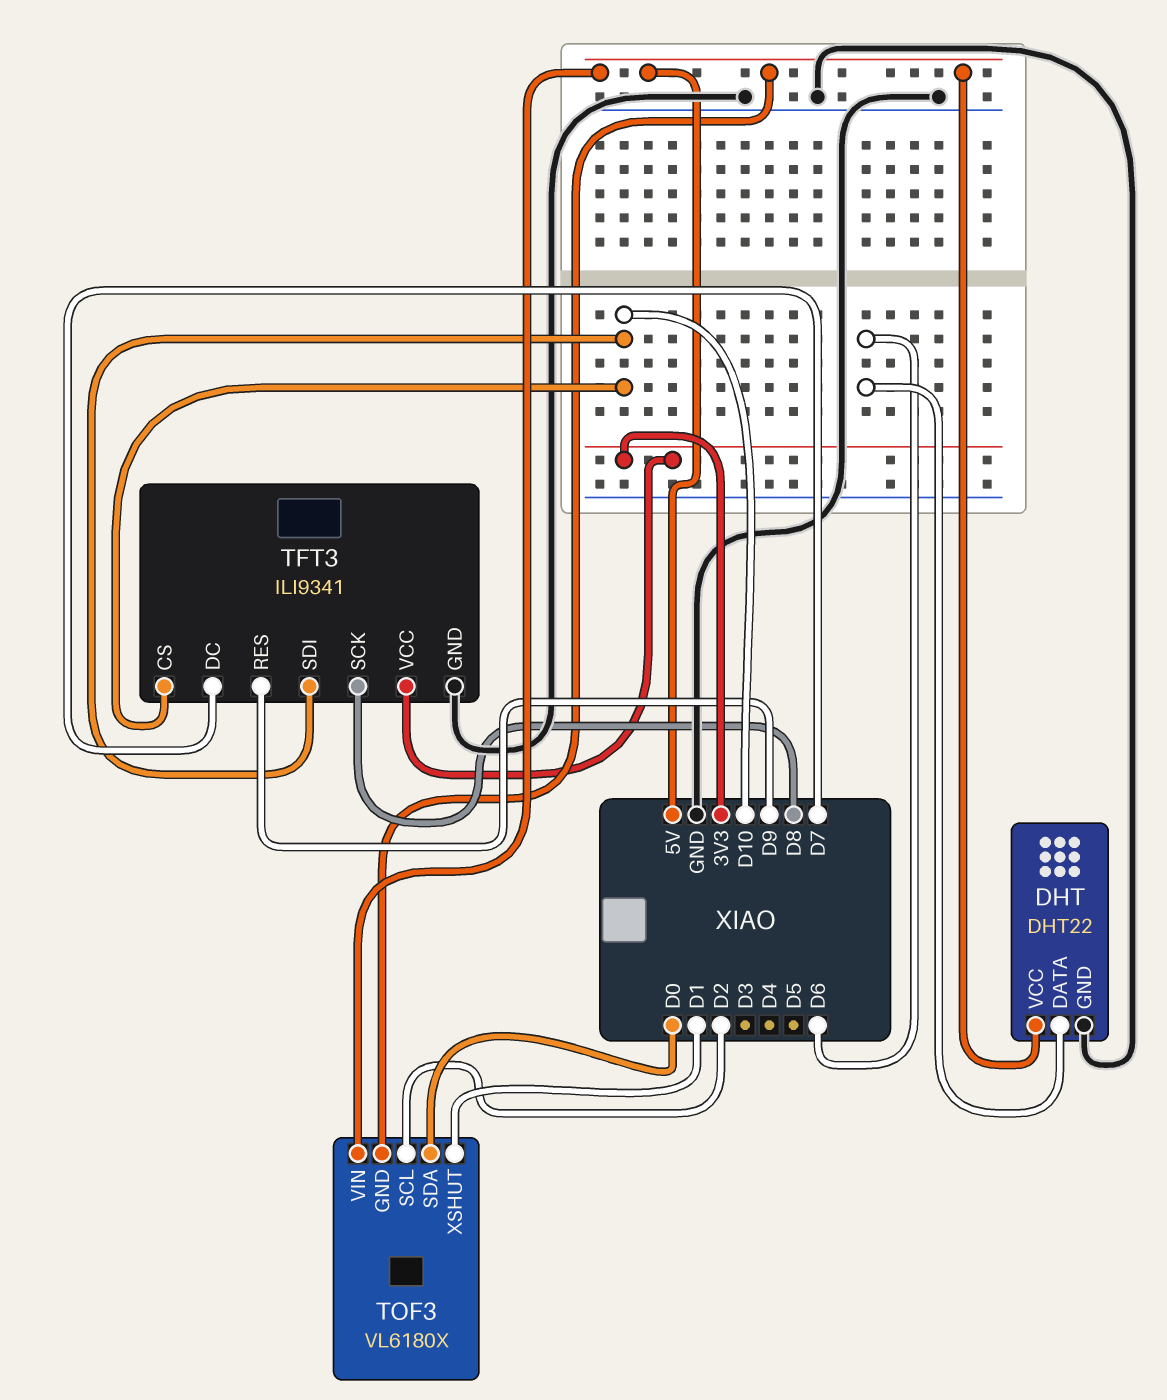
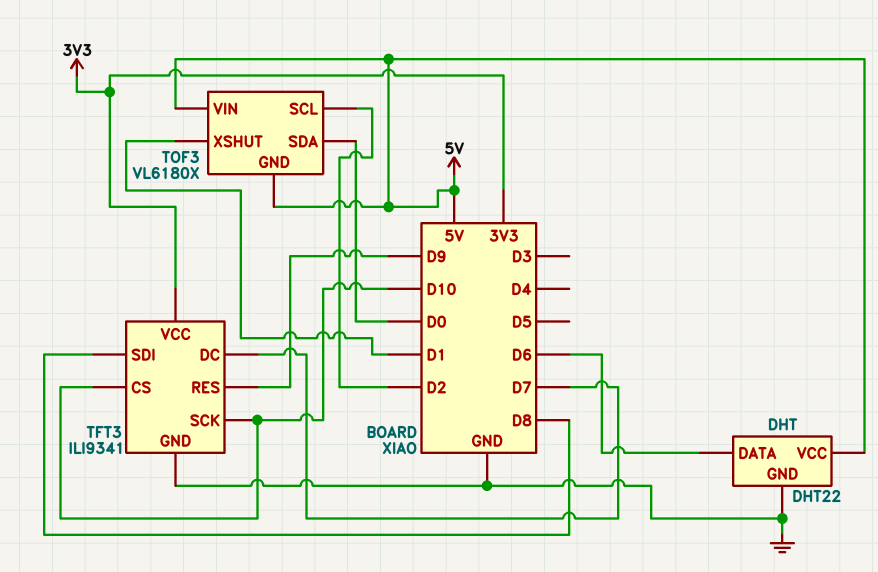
TFT3 pin SCK: D8 -> D10
TFT3 pin SDI: D10 -> D8

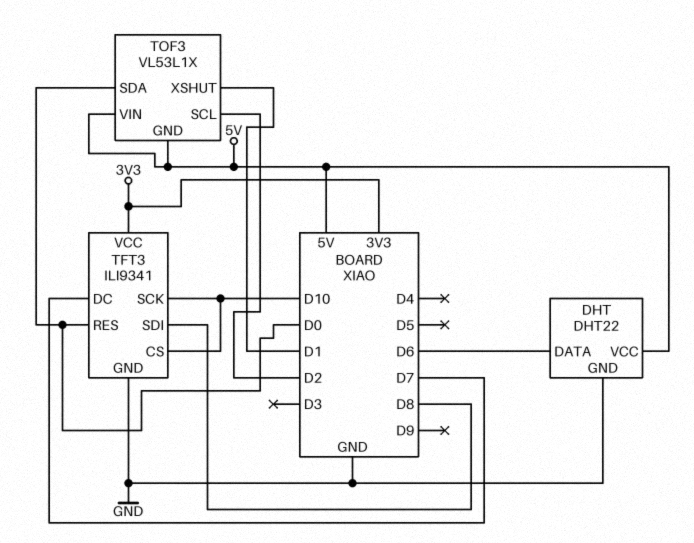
TFT3 pin RES: D9 -> D0
TOF3: VL6180X -> VL53L1X

